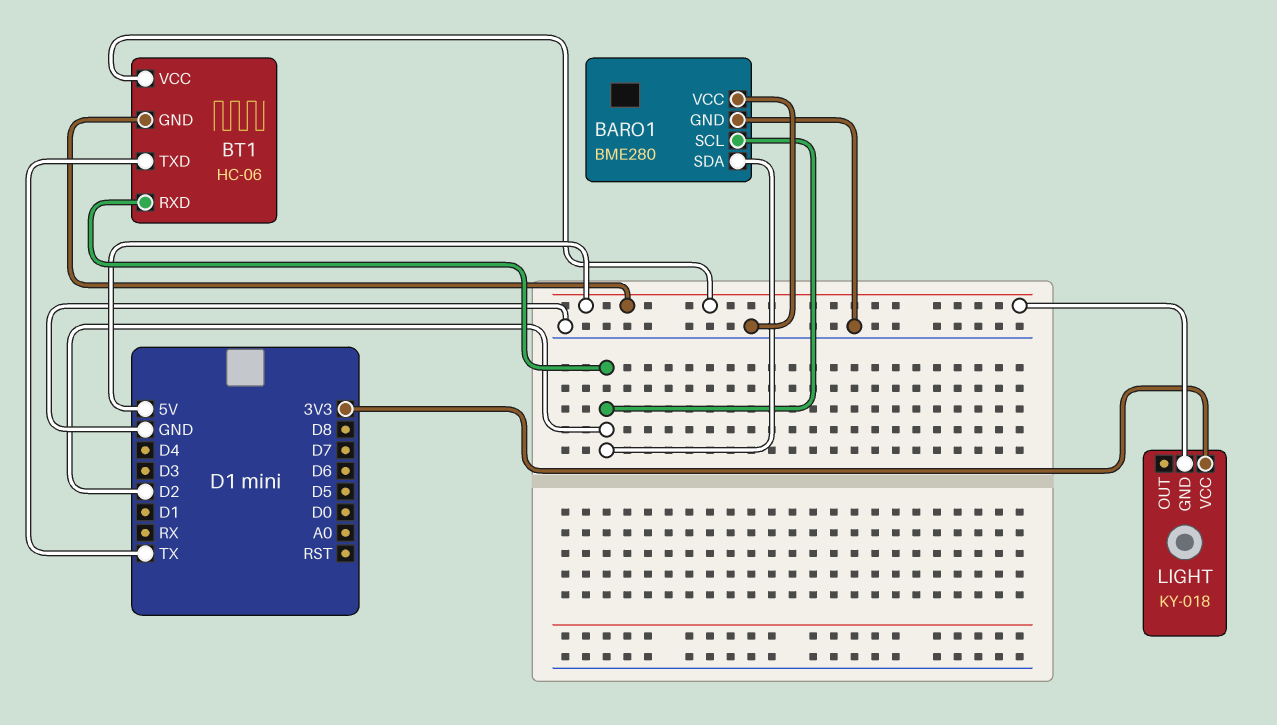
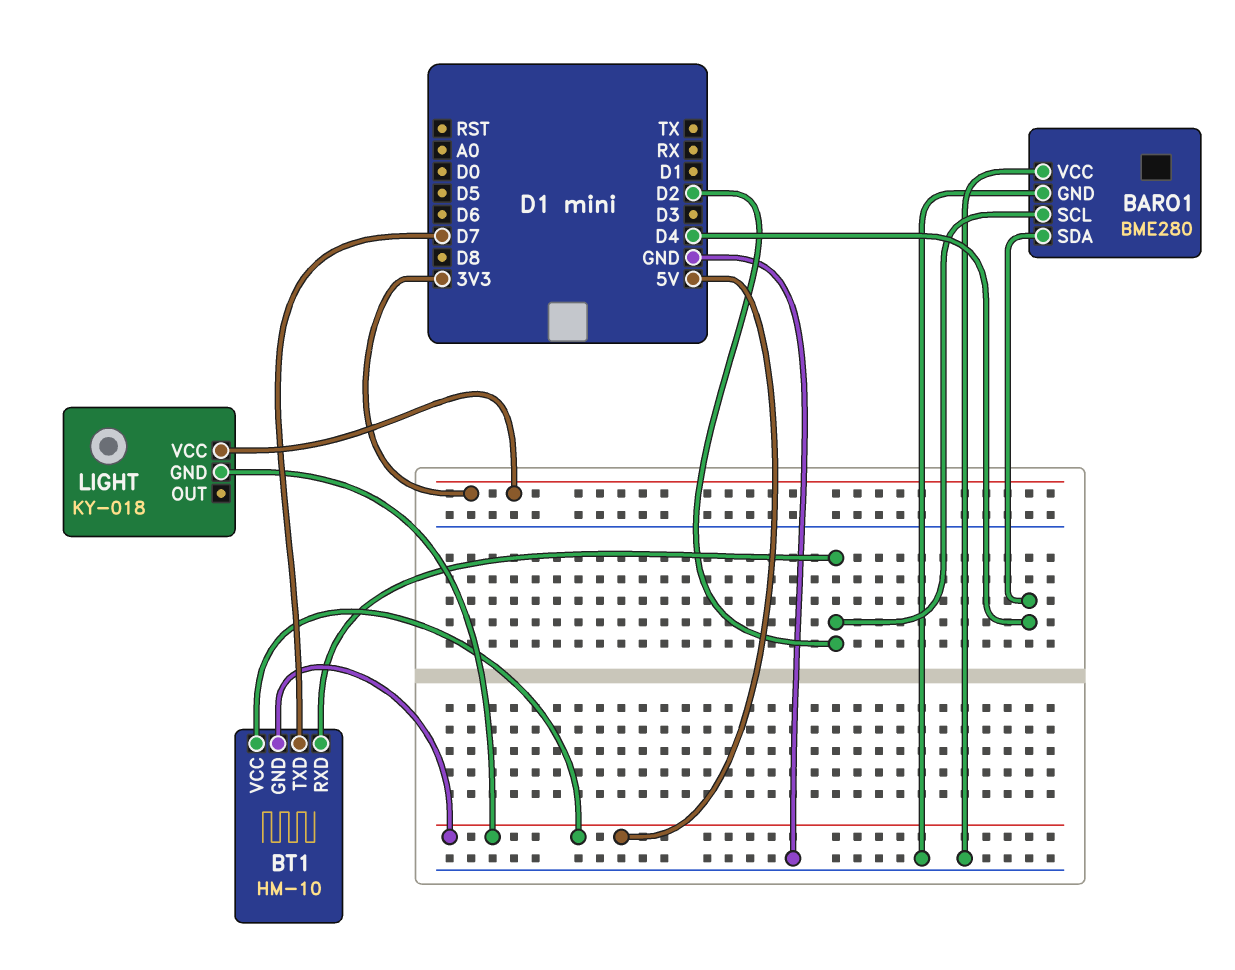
BARO1 pin SDA: D2 -> D4
BT1: HC-06 -> HM-10
BT1 pin TXD: TX -> D7

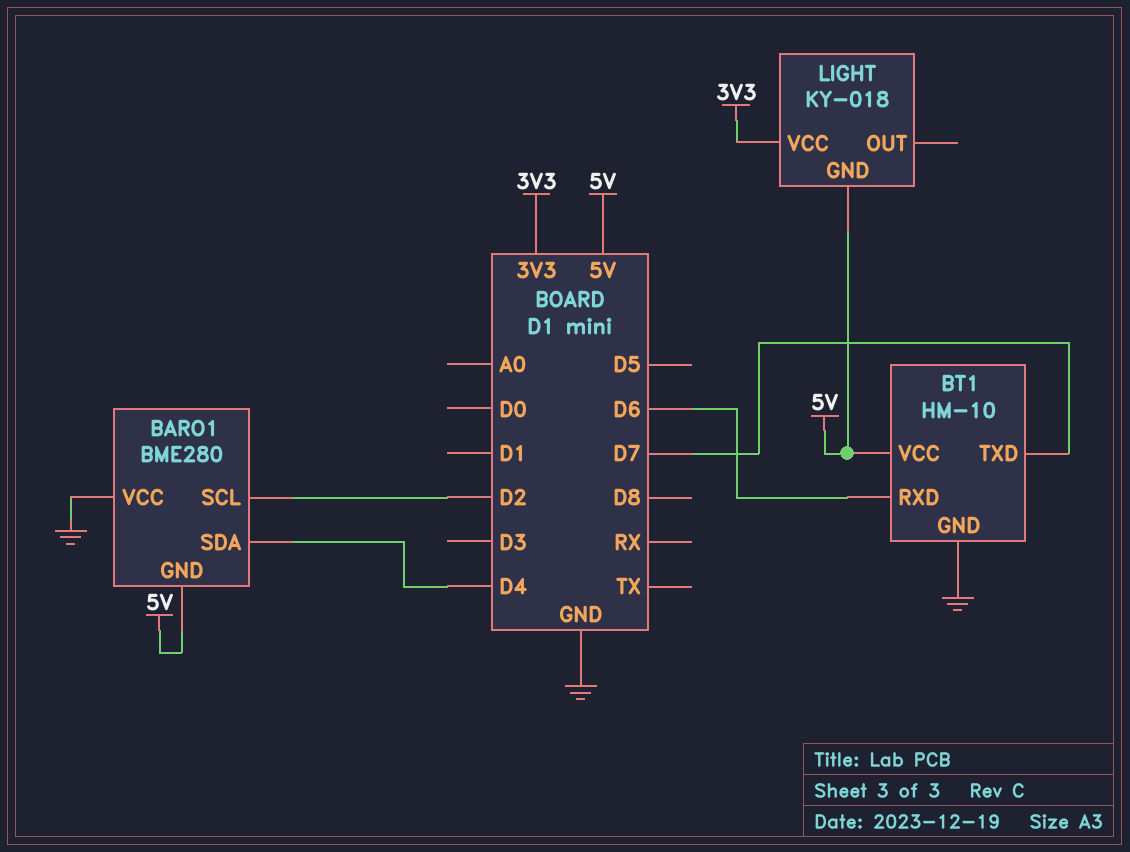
BARO1 pin GND: GND -> 5V
BT1 pin GND: 5V -> GND
BT1 pin RXD: D2 -> D6

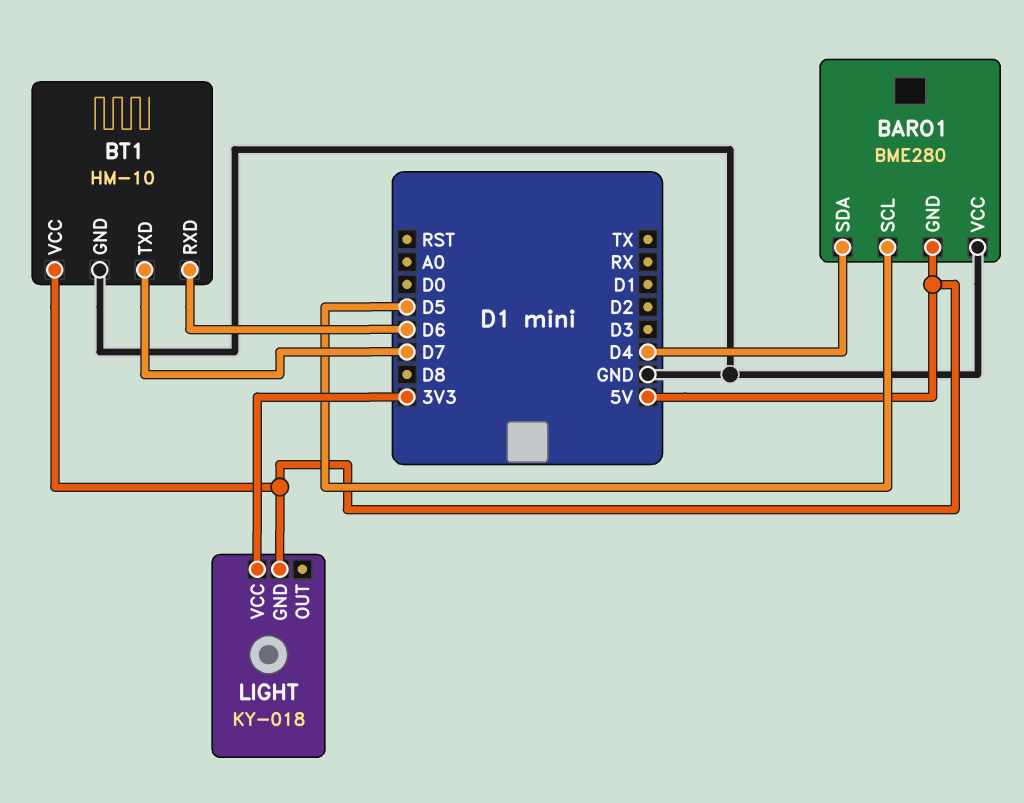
BARO1 pin SCL: D2 -> D5

